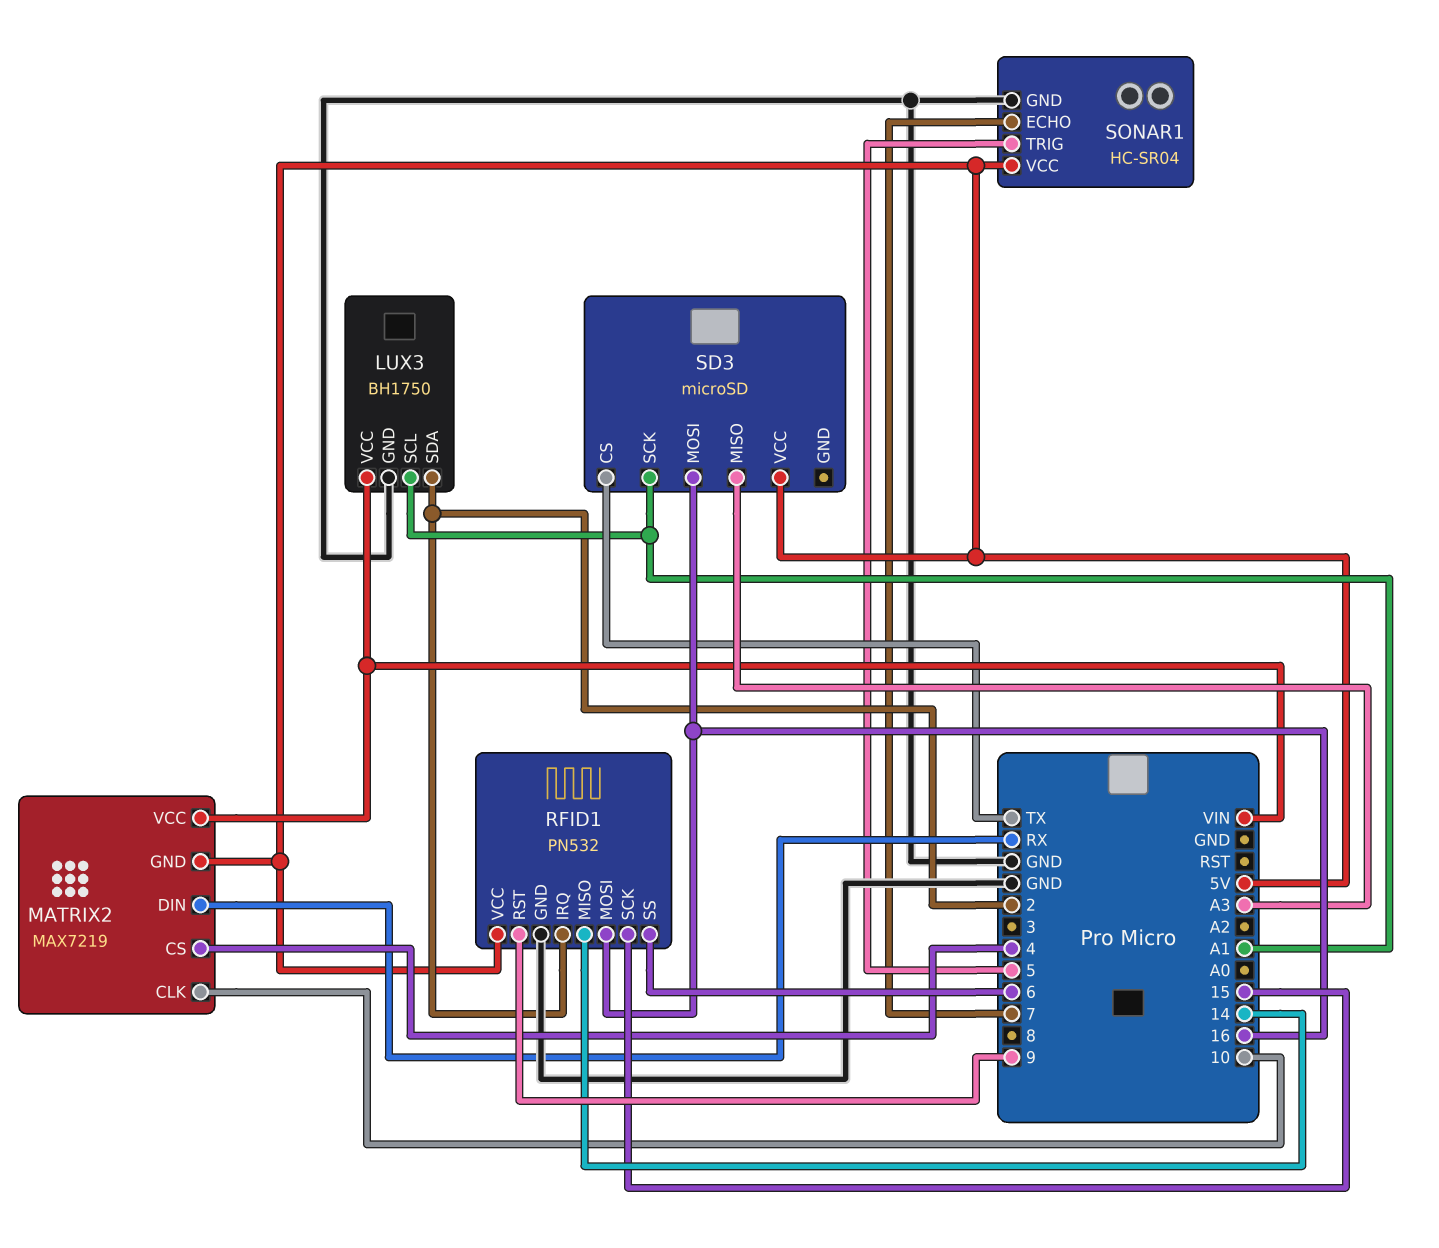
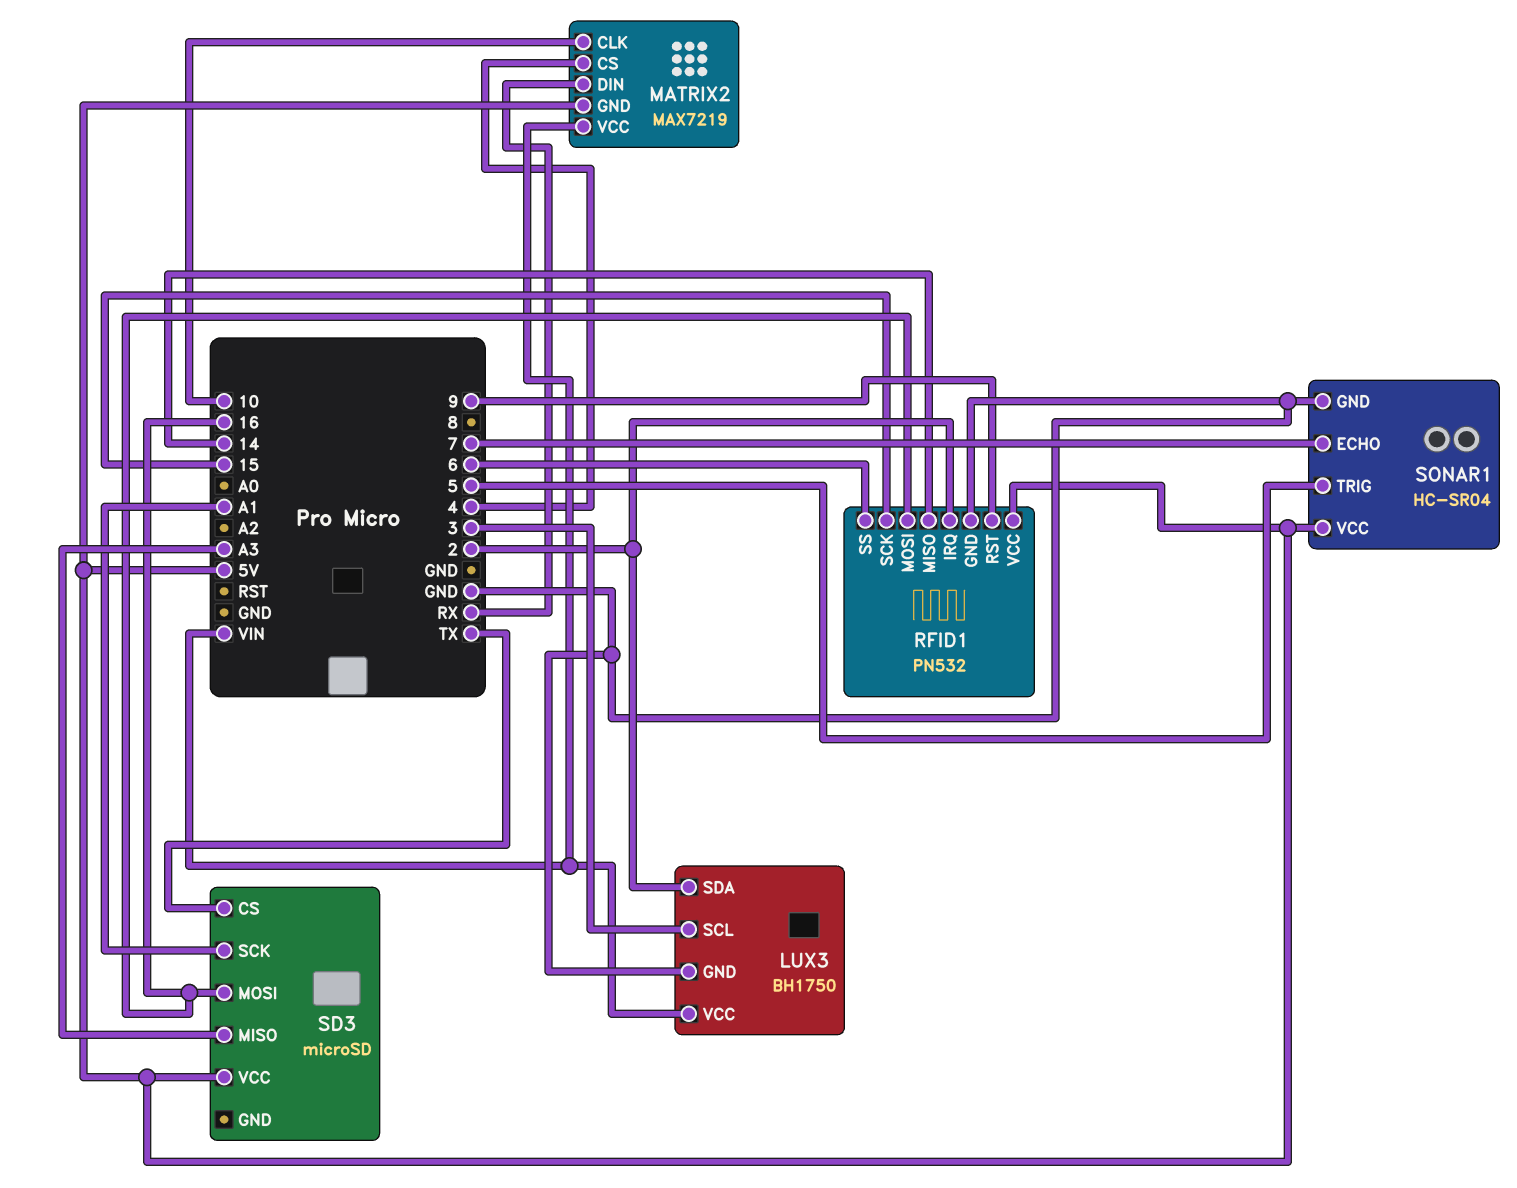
LUX3 pin SCL: A1 -> 3

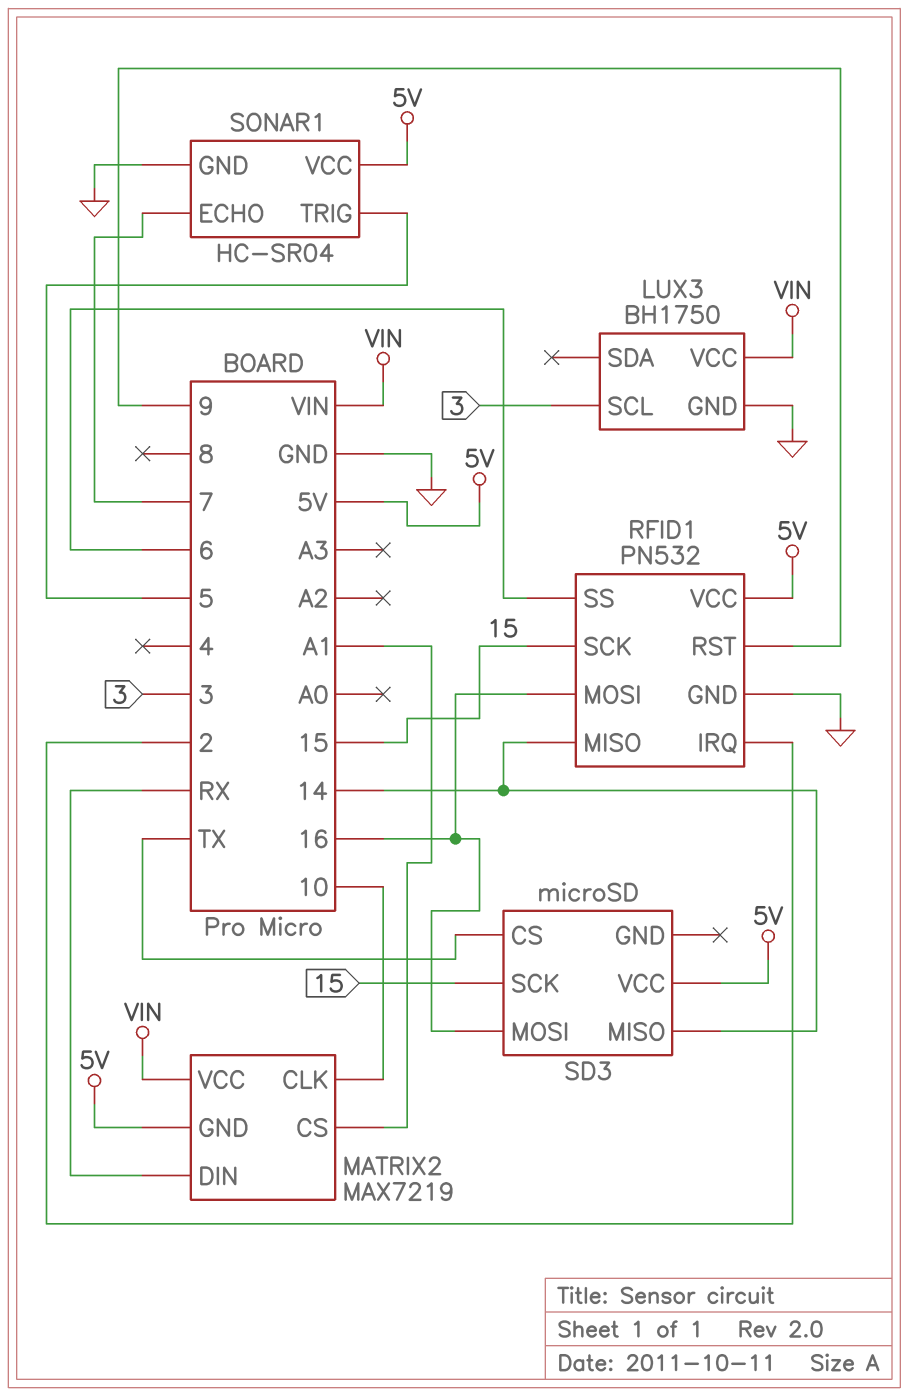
LUX3 pin SDA: 2 -> none
MATRIX2 pin CS: 4 -> A1
SD3 pin MISO: A3 -> 14
SD3 pin SCK: A1 -> 15

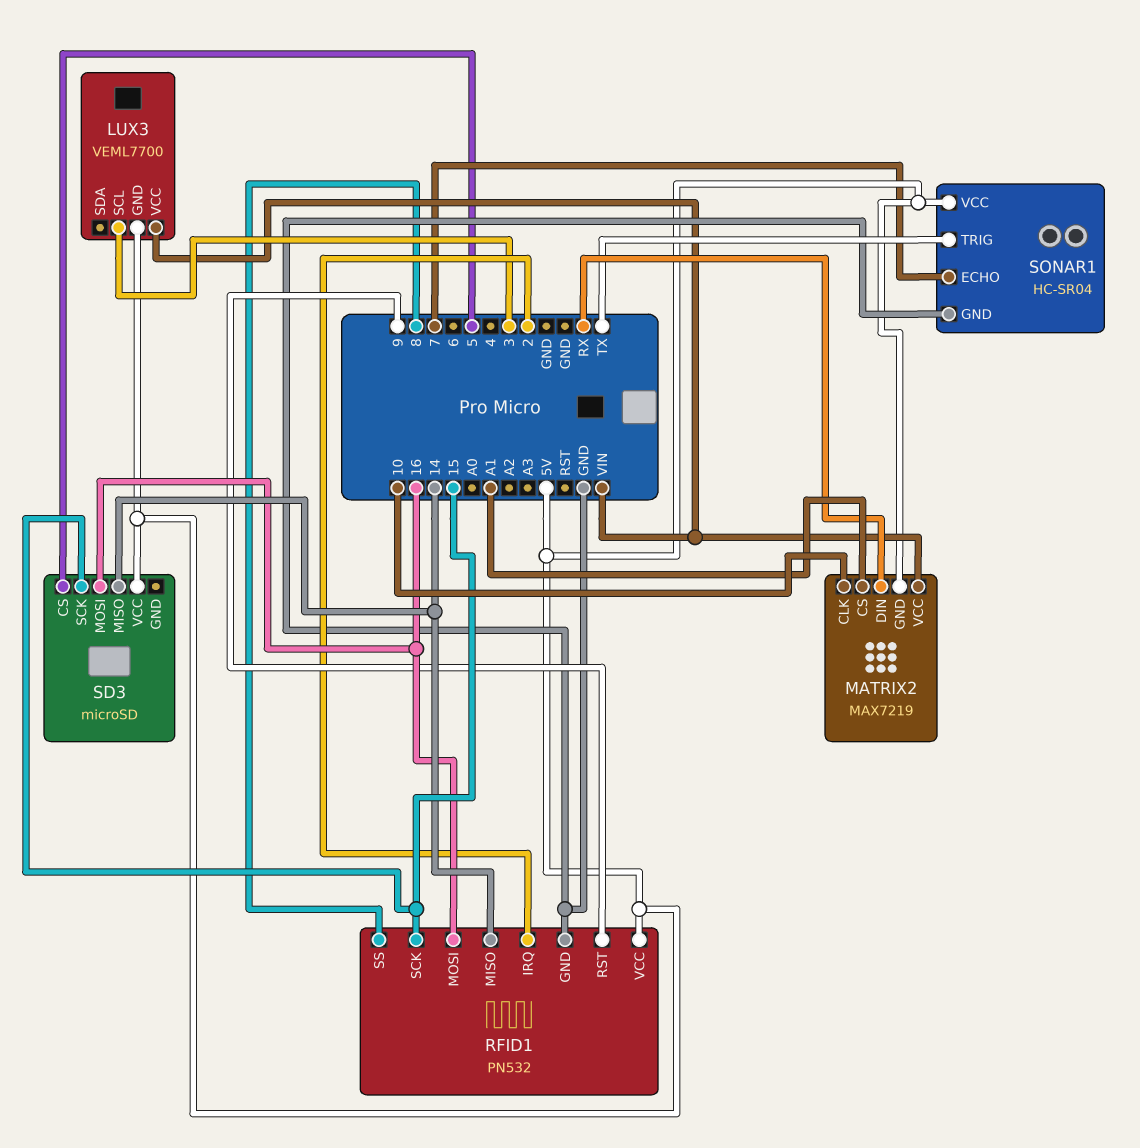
LUX3: BH1750 -> VEML7700
LUX3 pin GND: GND -> 5V
RFID1 pin SS: 6 -> 8
SD3 pin CS: TX -> 5
SONAR1 pin TRIG: 5 -> TX

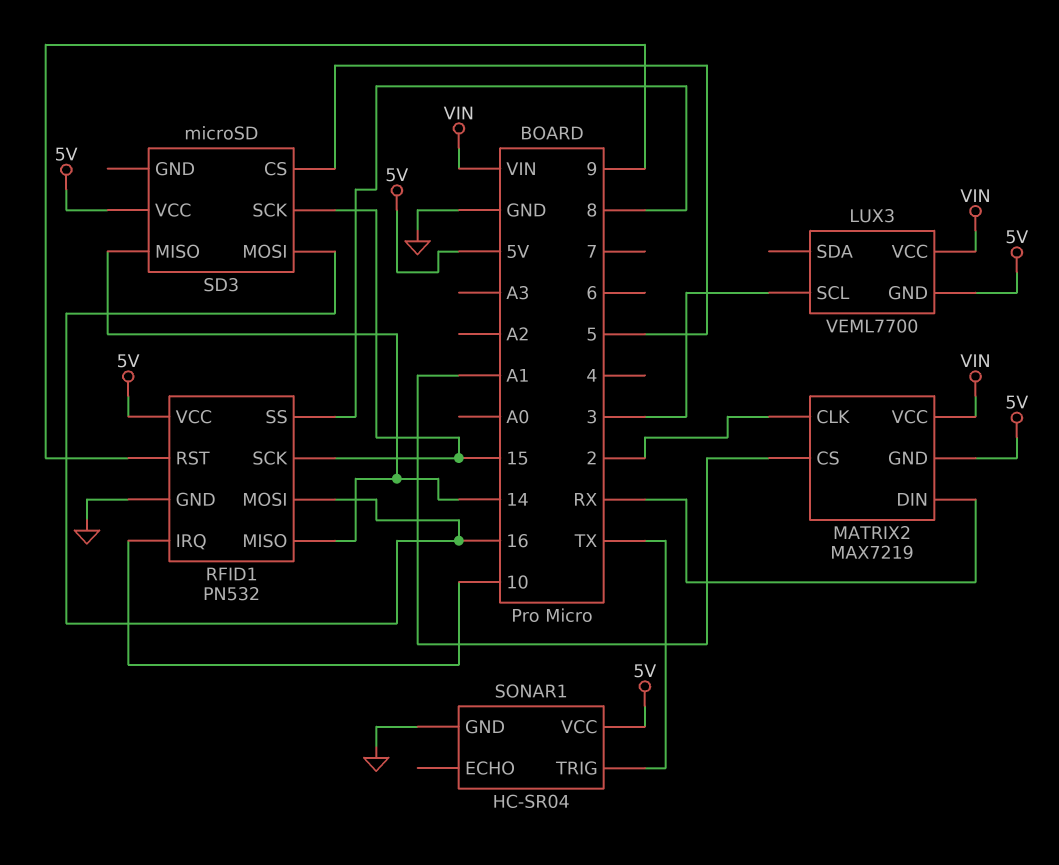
MATRIX2 pin CLK: 10 -> 2
RFID1 pin IRQ: 2 -> 10
SONAR1 pin ECHO: 7 -> none

